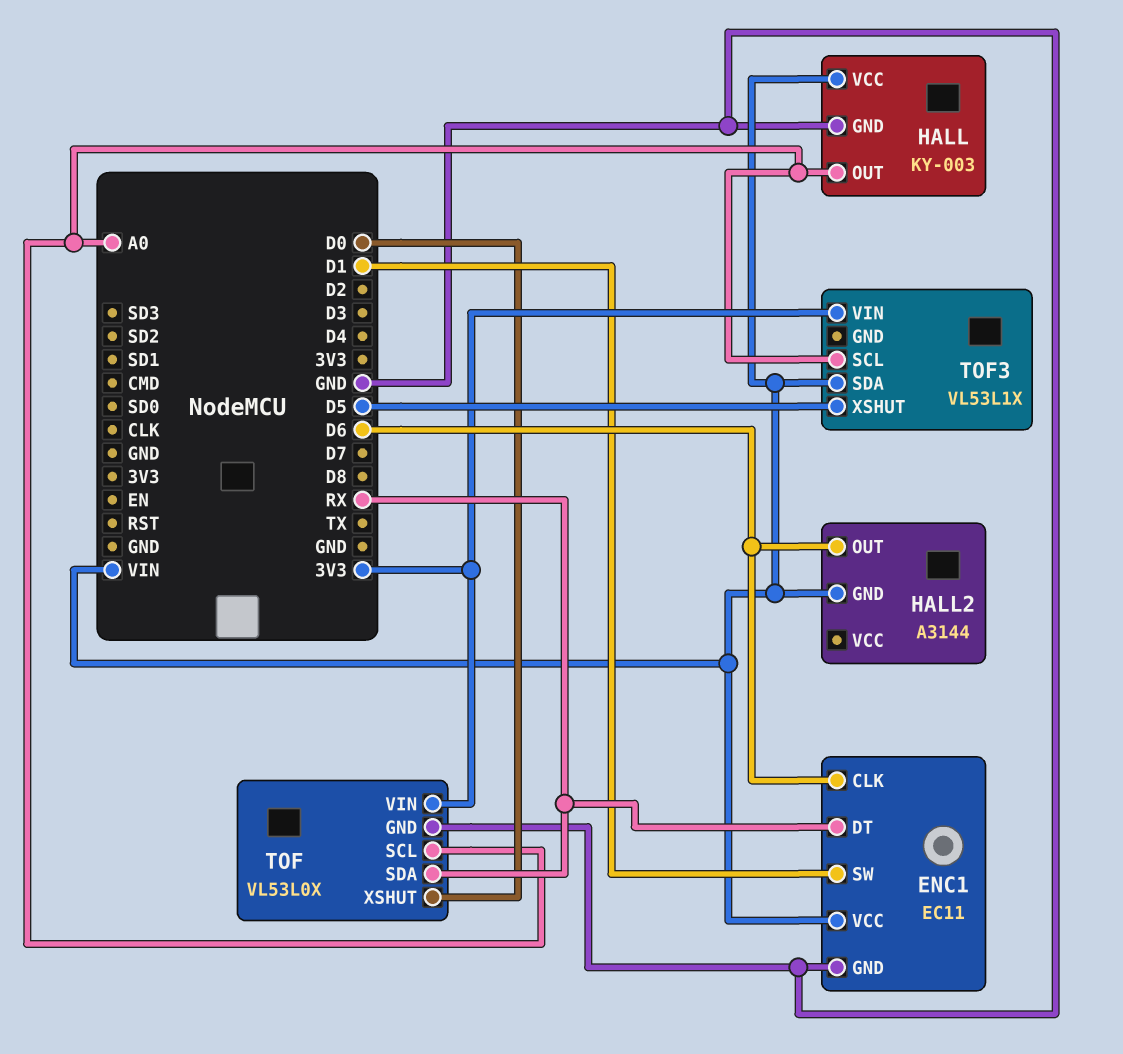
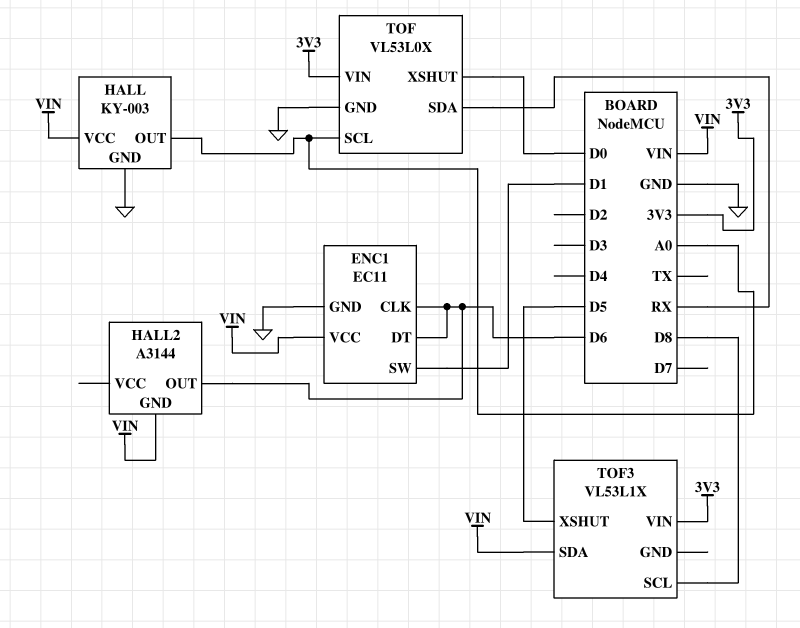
ENC1 pin DT: RX -> D6
TOF3 pin SCL: A0 -> D8

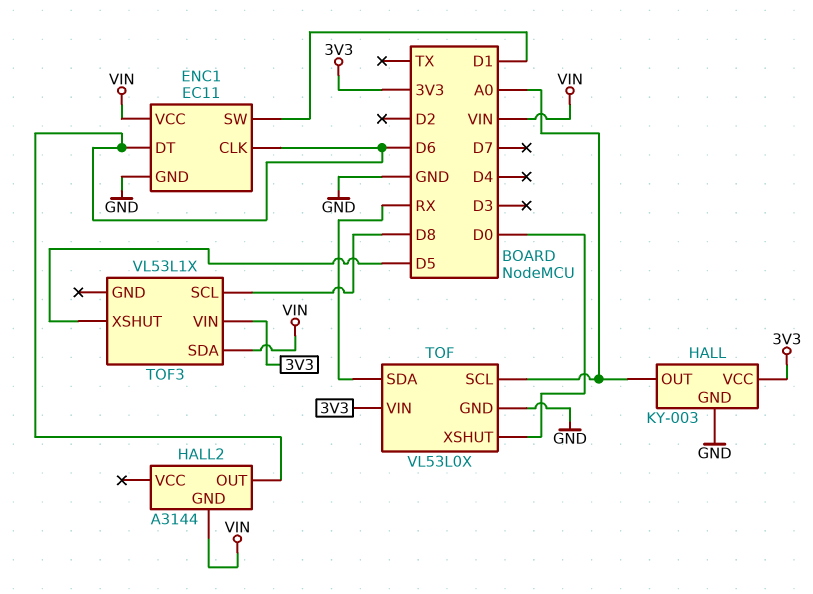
HALL pin VCC: VIN -> 3V3

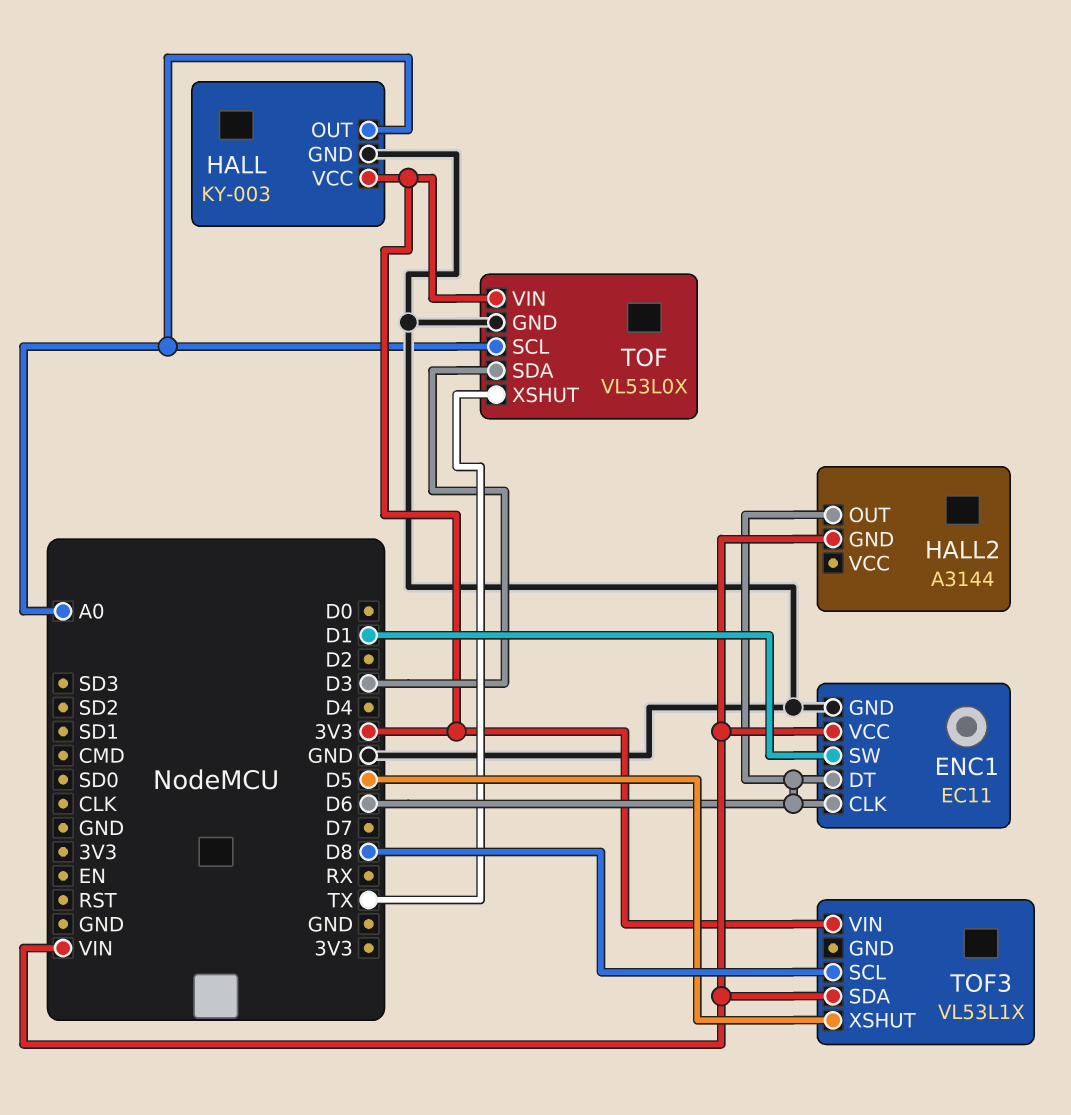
TOF pin SDA: RX -> D3
TOF pin XSHUT: D0 -> TX

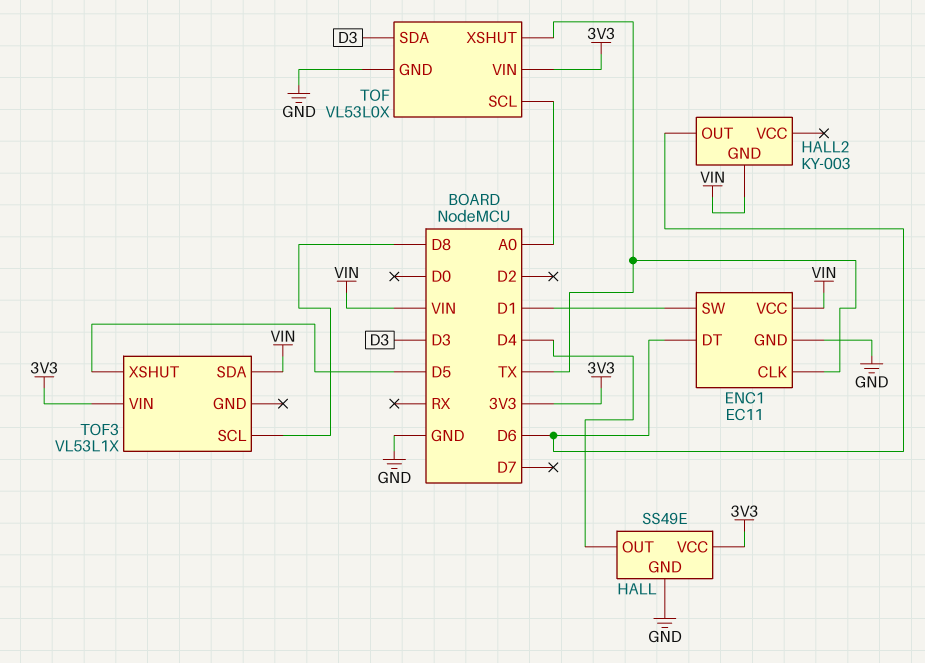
ENC1 pin CLK: D6 -> TX
HALL: KY-003 -> SS49E
HALL pin OUT: A0 -> D4
HALL2: A3144 -> KY-003

